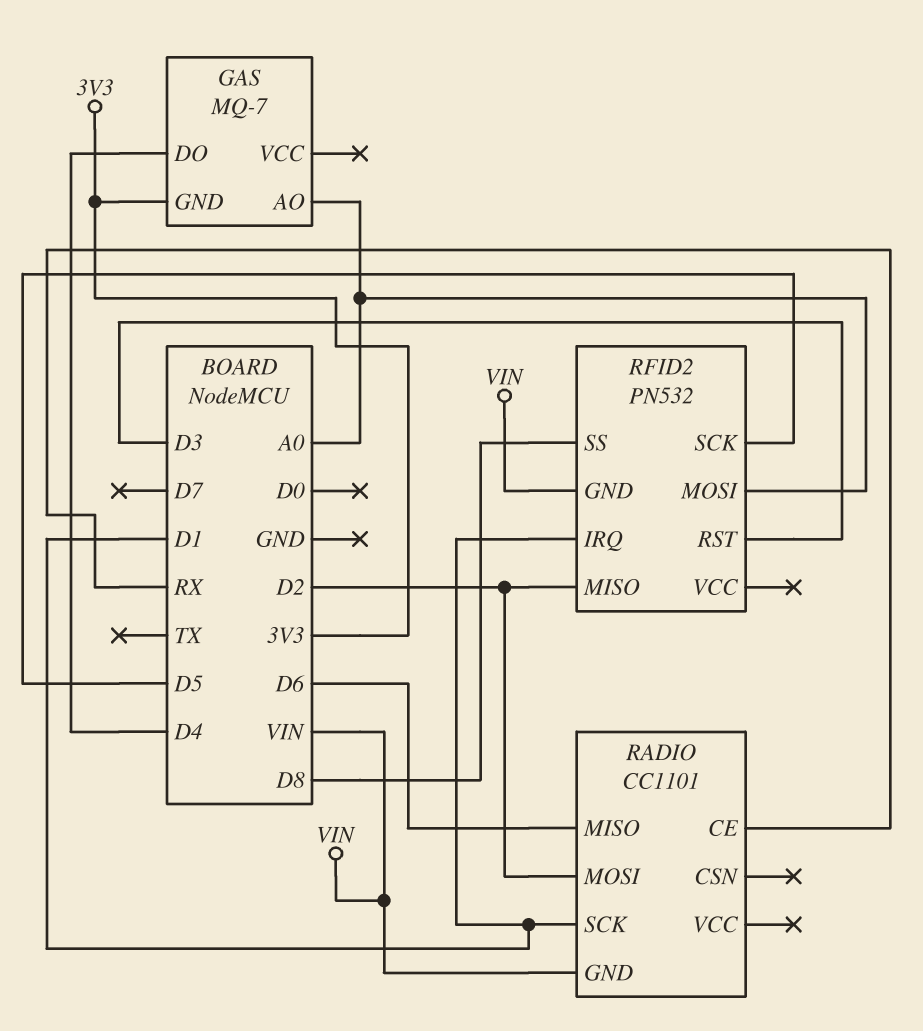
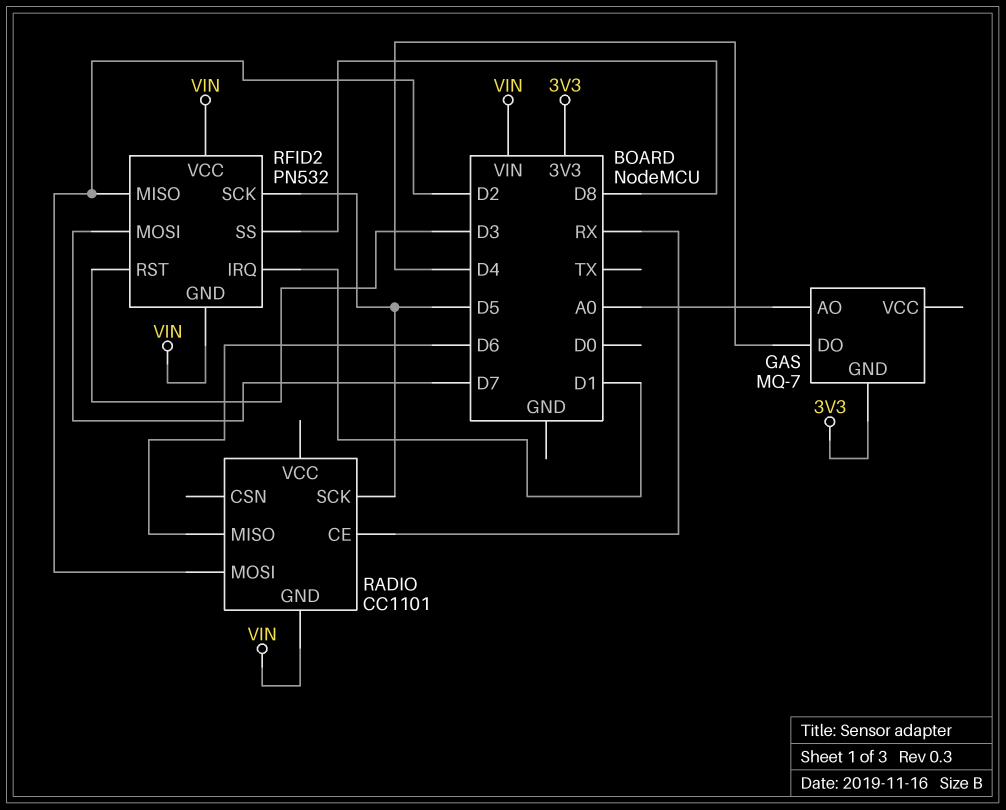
RADIO pin SCK: D1 -> D5
RFID2 pin MOSI: A0 -> D7
RFID2 pin VCC: none -> VIN

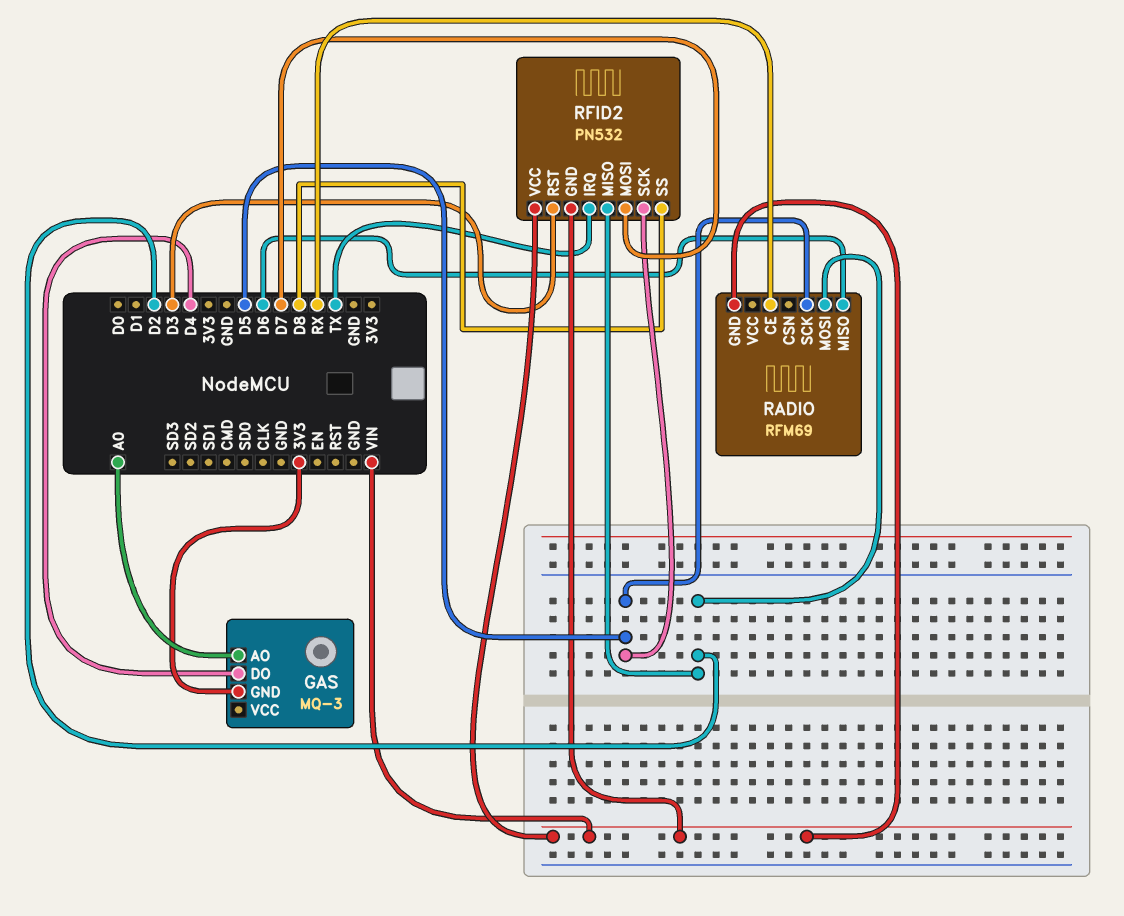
GAS: MQ-7 -> MQ-3
RADIO: CC1101 -> RFM69
RFID2 pin IRQ: D1 -> TX

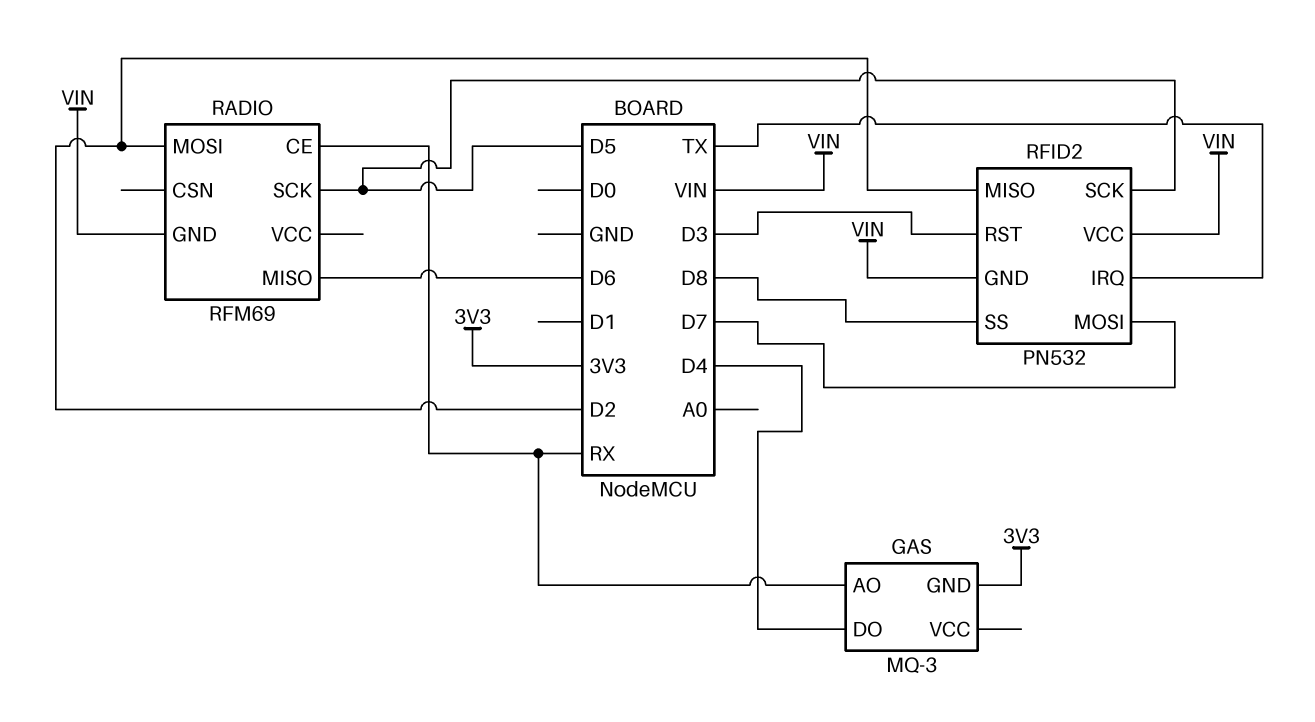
GAS pin AO: A0 -> RX

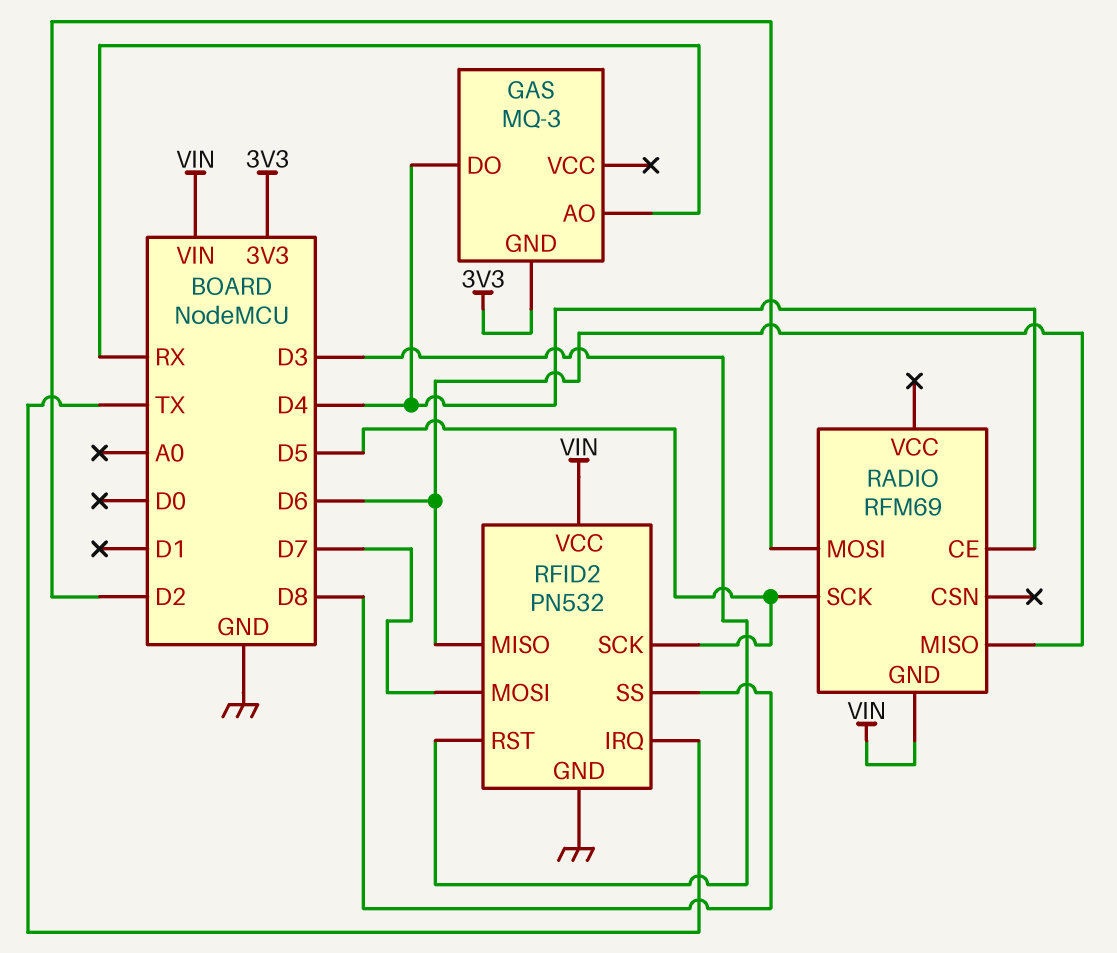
RADIO pin CE: RX -> D4
RFID2 pin GND: VIN -> GND
RFID2 pin MISO: D2 -> D6

